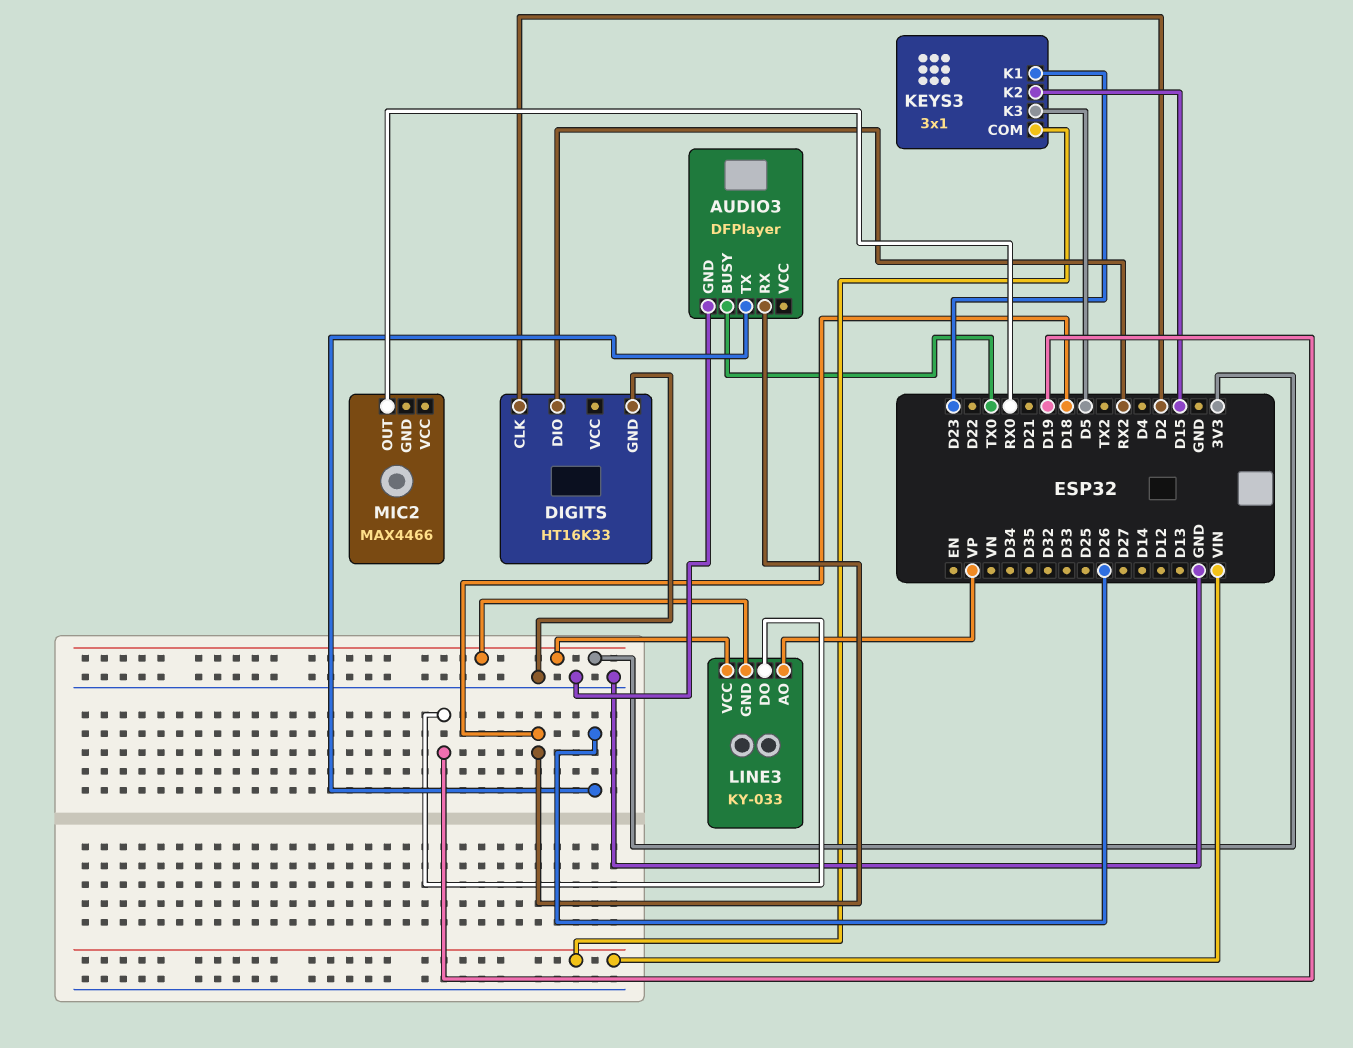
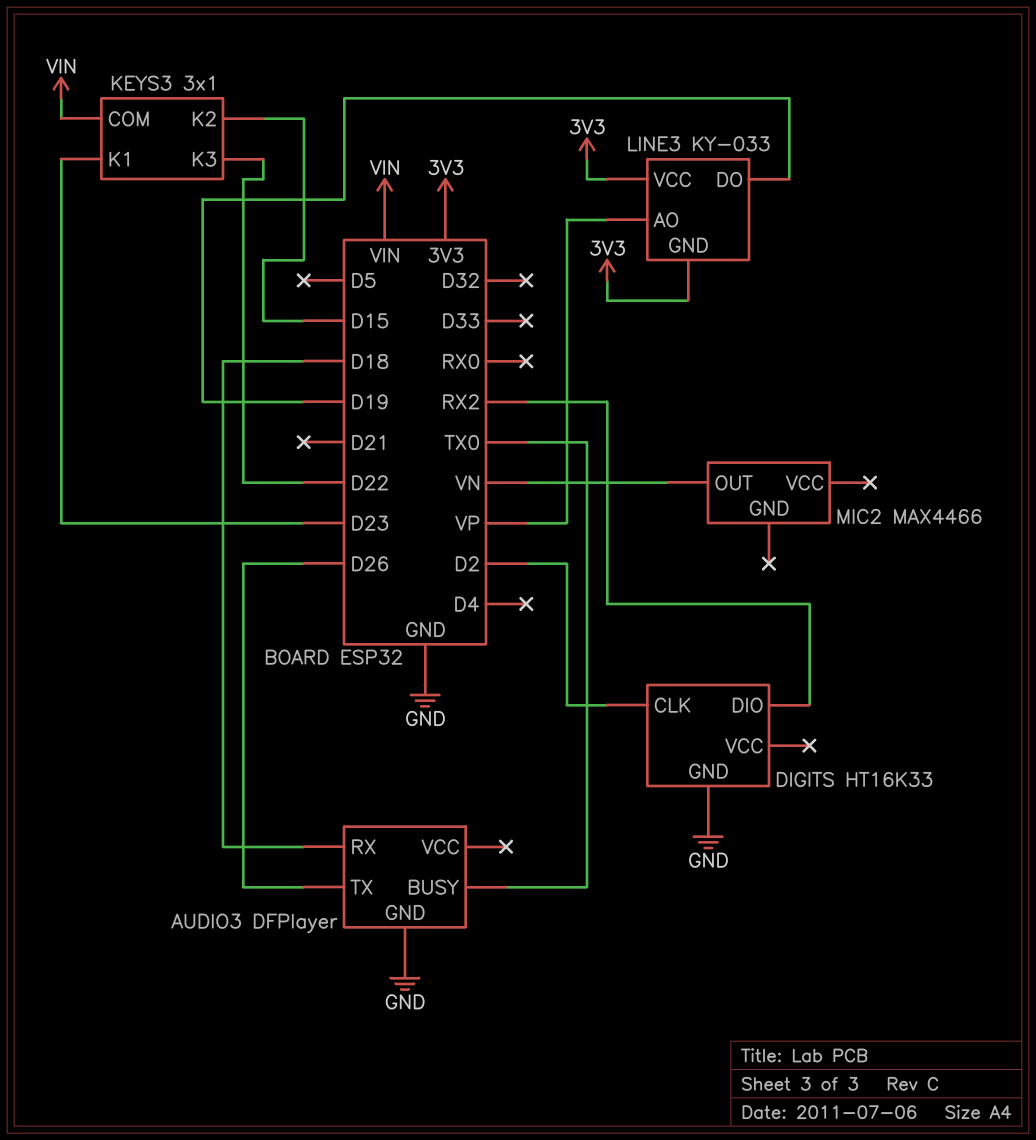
KEYS3 pin K3: D5 -> D22
MIC2 pin OUT: RX0 -> VN

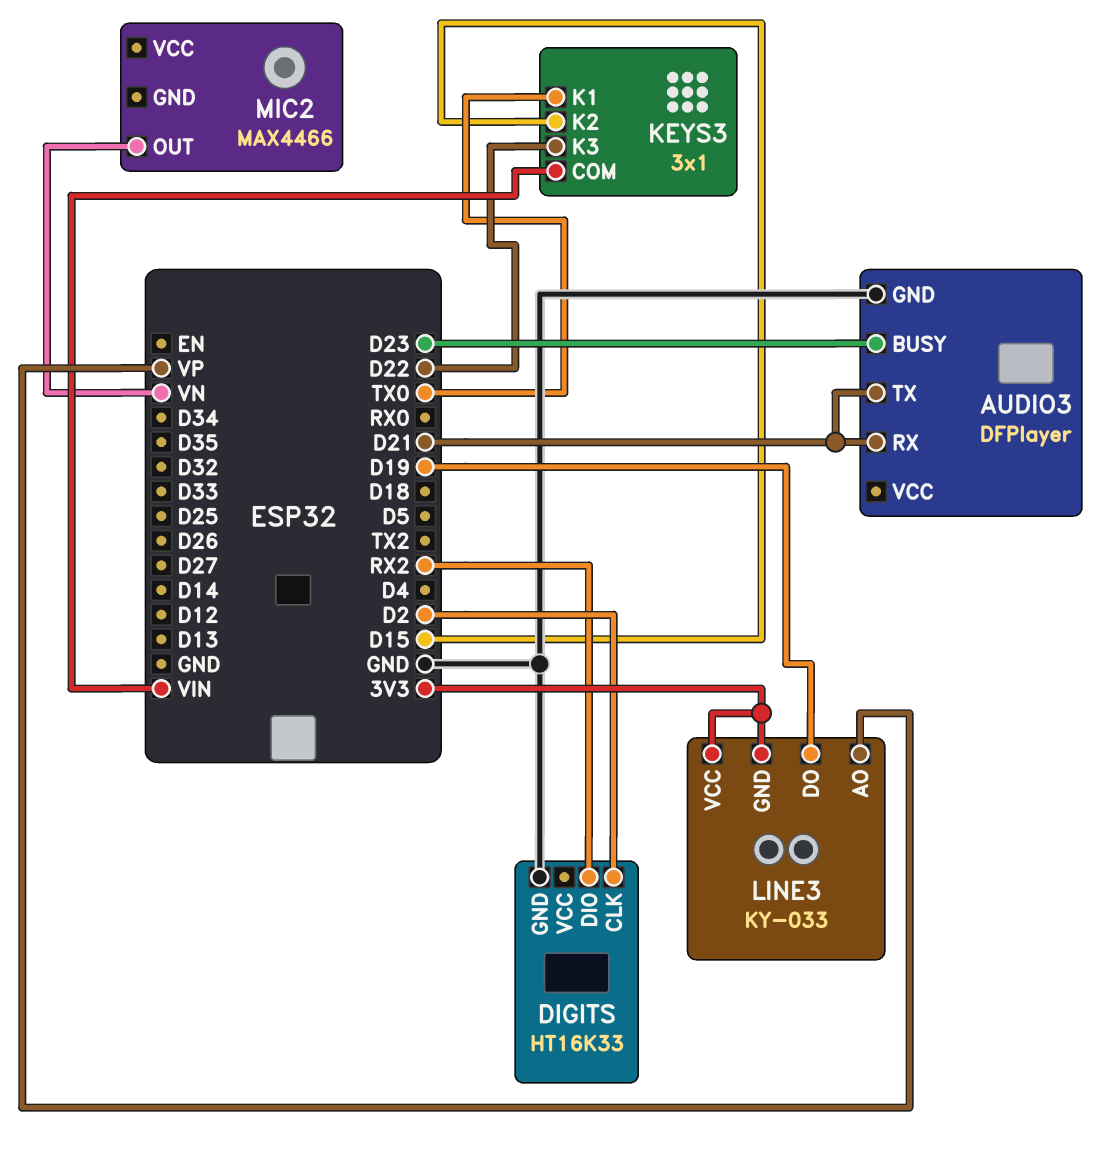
AUDIO3 pin BUSY: TX0 -> D23
AUDIO3 pin RX: D18 -> D21
AUDIO3 pin TX: D26 -> D21
KEYS3 pin K1: D23 -> TX0

